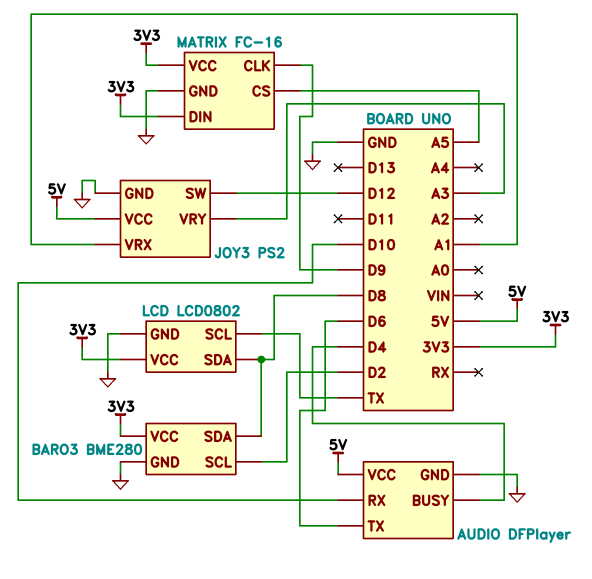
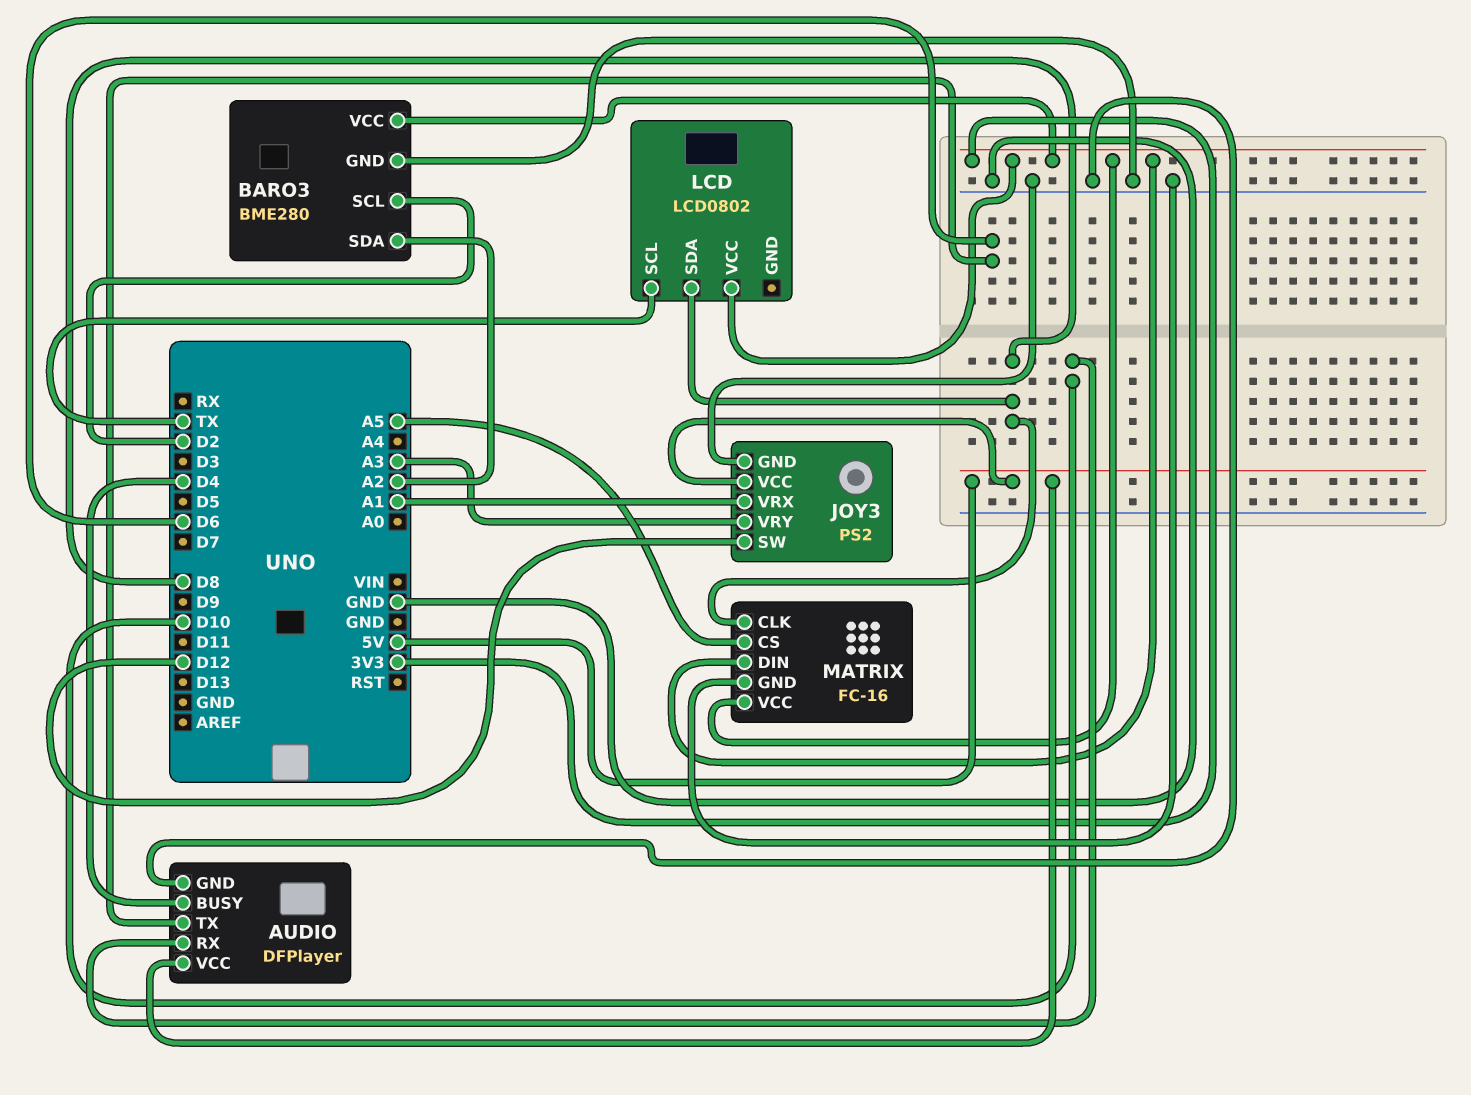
BARO3 pin SDA: D8 -> A2
LCD pin GND: GND -> none
MATRIX pin CLK: D9 -> D8

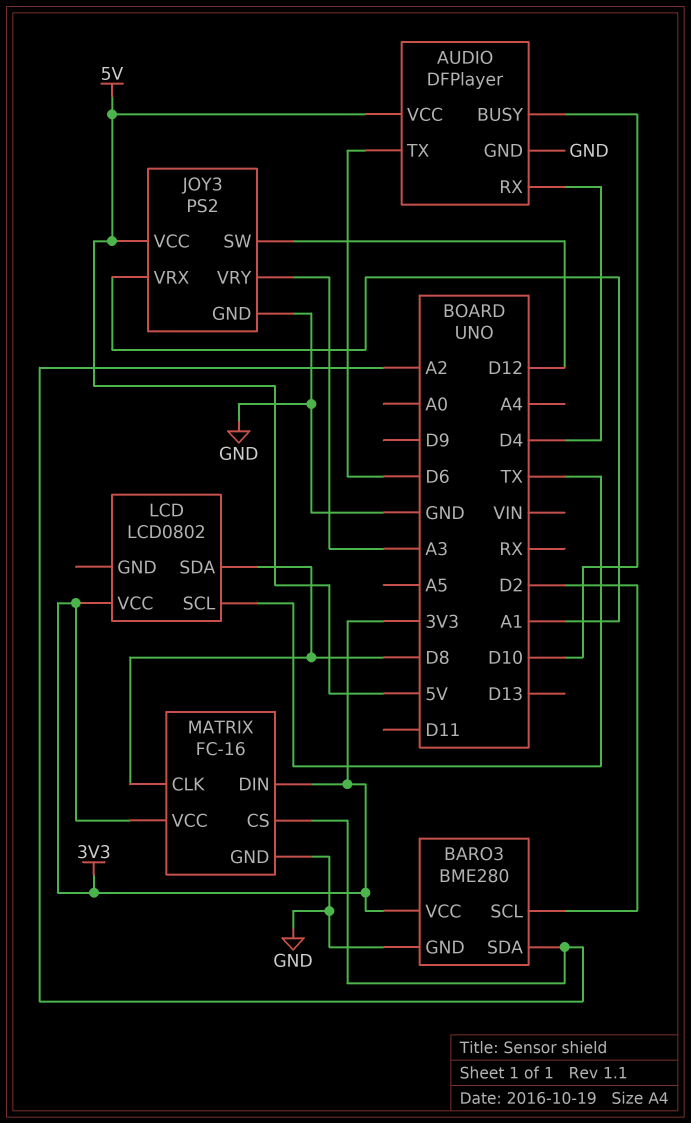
AUDIO pin BUSY: D4 -> D10
AUDIO pin RX: D10 -> D4
MATRIX pin CS: A5 -> A2

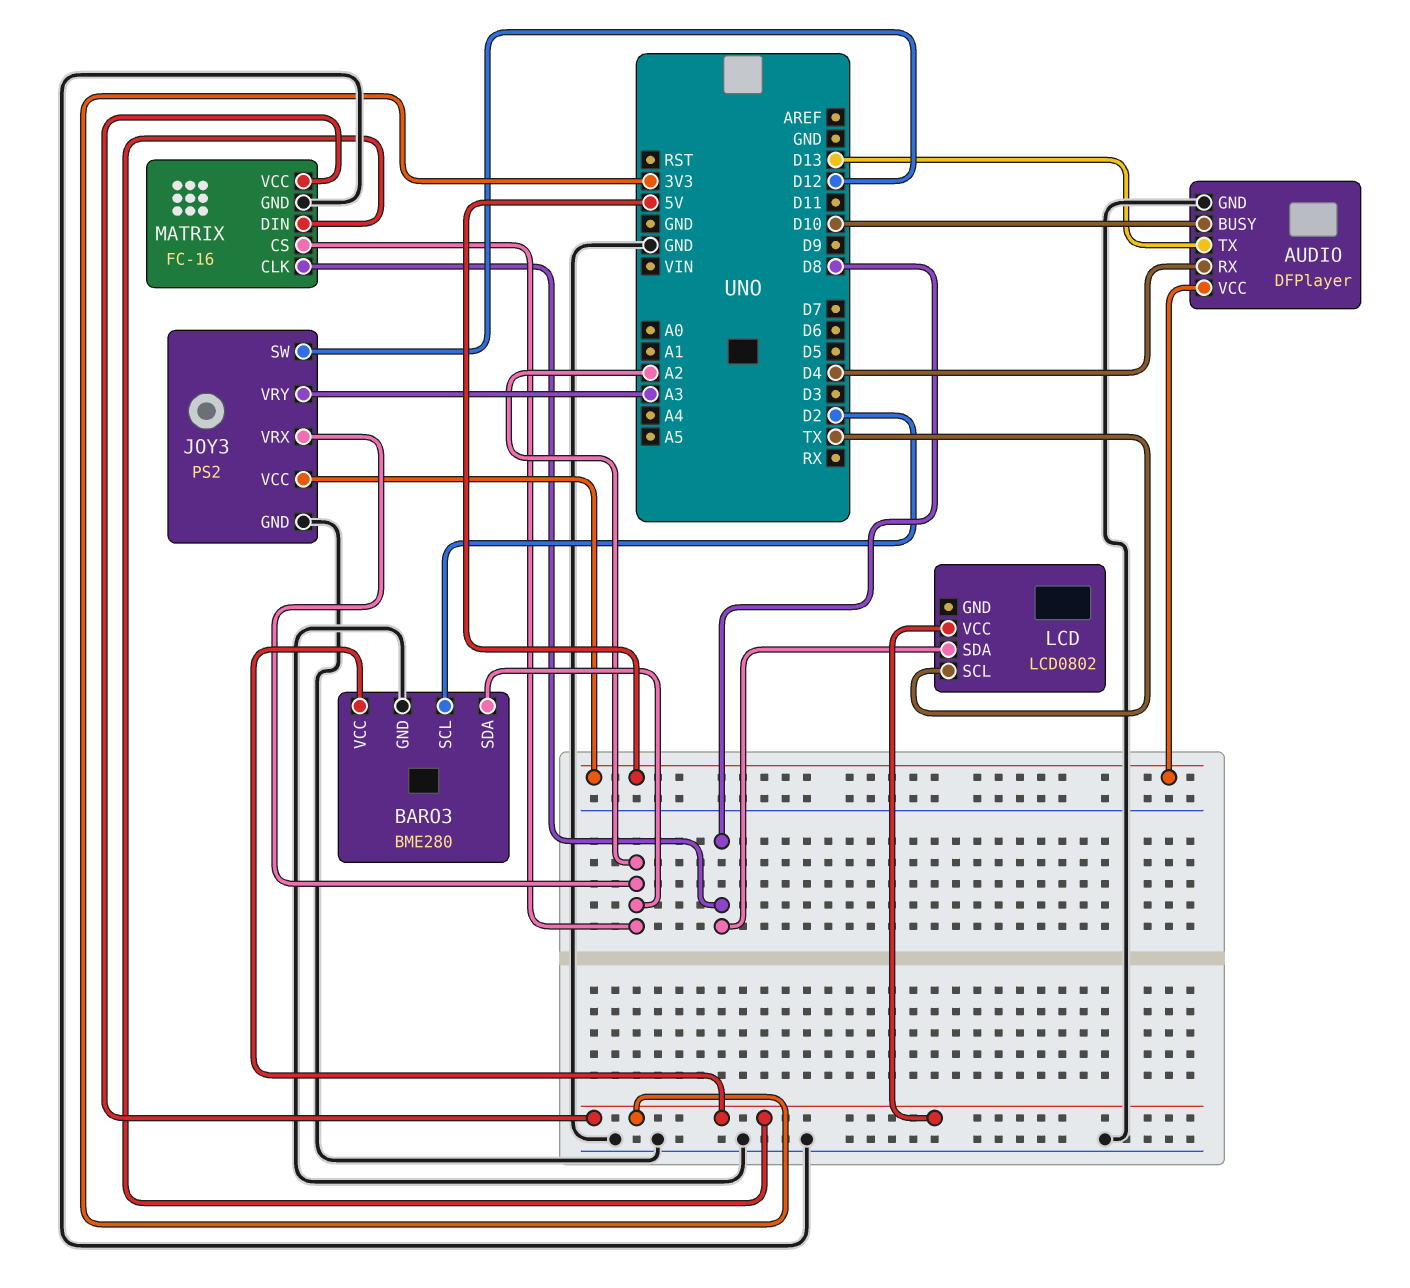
AUDIO pin TX: D6 -> D13
JOY3 pin VRX: A1 -> A2

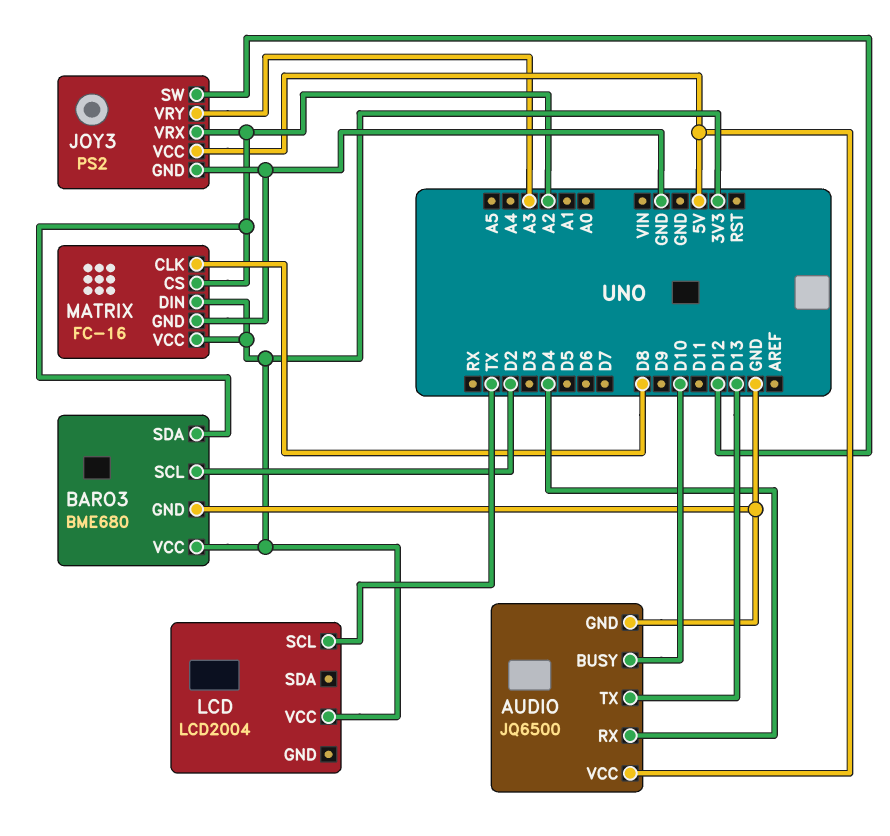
AUDIO: DFPlayer -> JQ6500
BARO3: BME280 -> BME680
LCD: LCD0802 -> LCD2004
LCD pin SDA: D8 -> none

